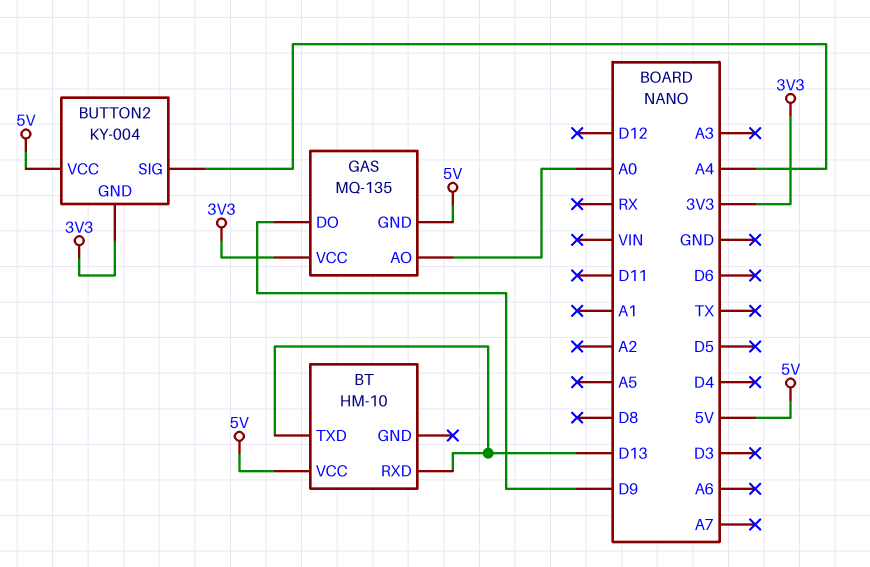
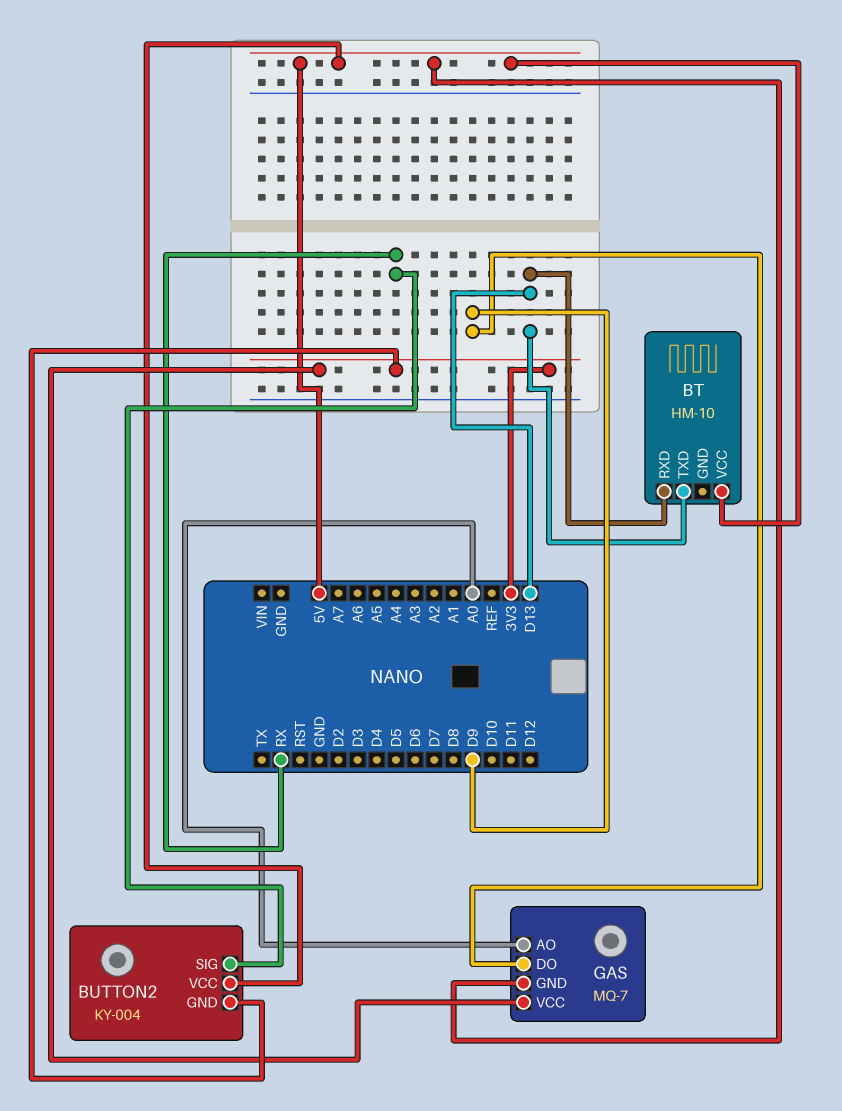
BUTTON2 pin SIG: A4 -> RX
GAS: MQ-135 -> MQ-7

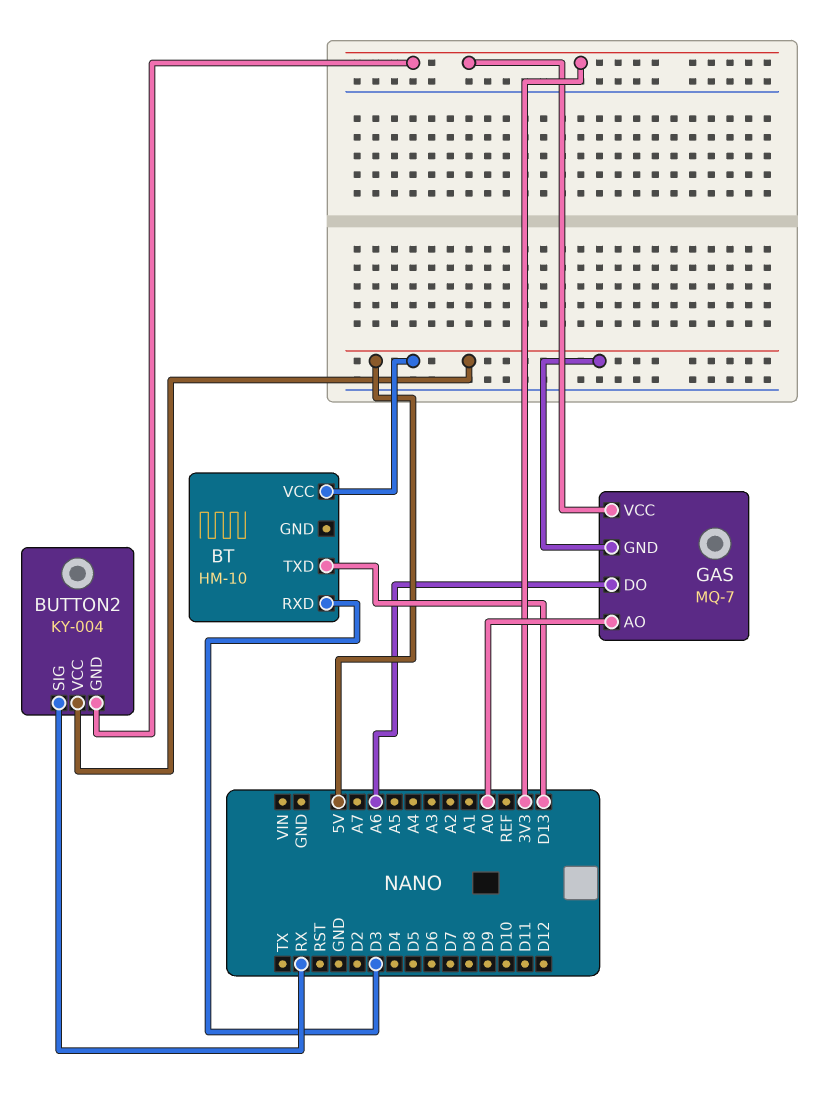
BT pin RXD: D13 -> D3
GAS pin DO: D9 -> A6

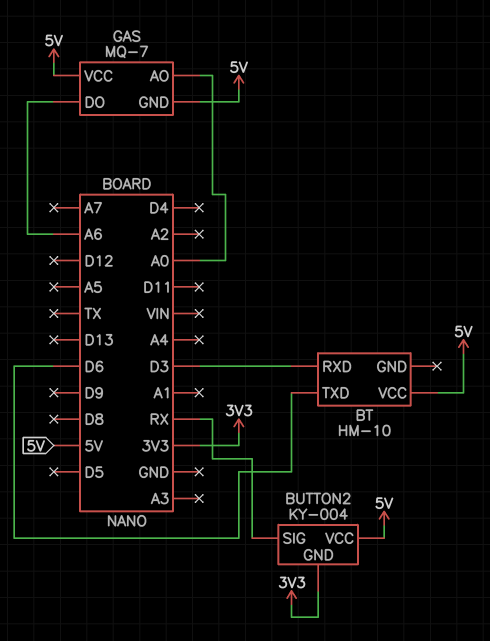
BT pin TXD: D13 -> D6
GAS pin VCC: 3V3 -> 5V

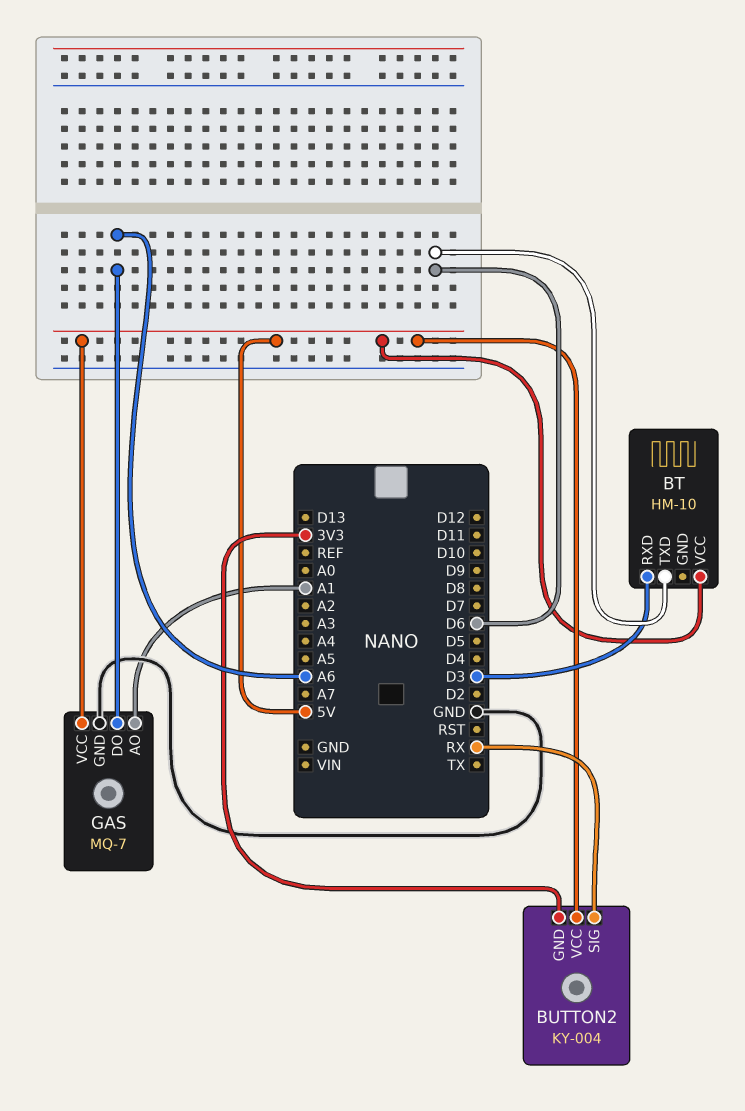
GAS pin AO: A0 -> A1
GAS pin GND: 5V -> GND

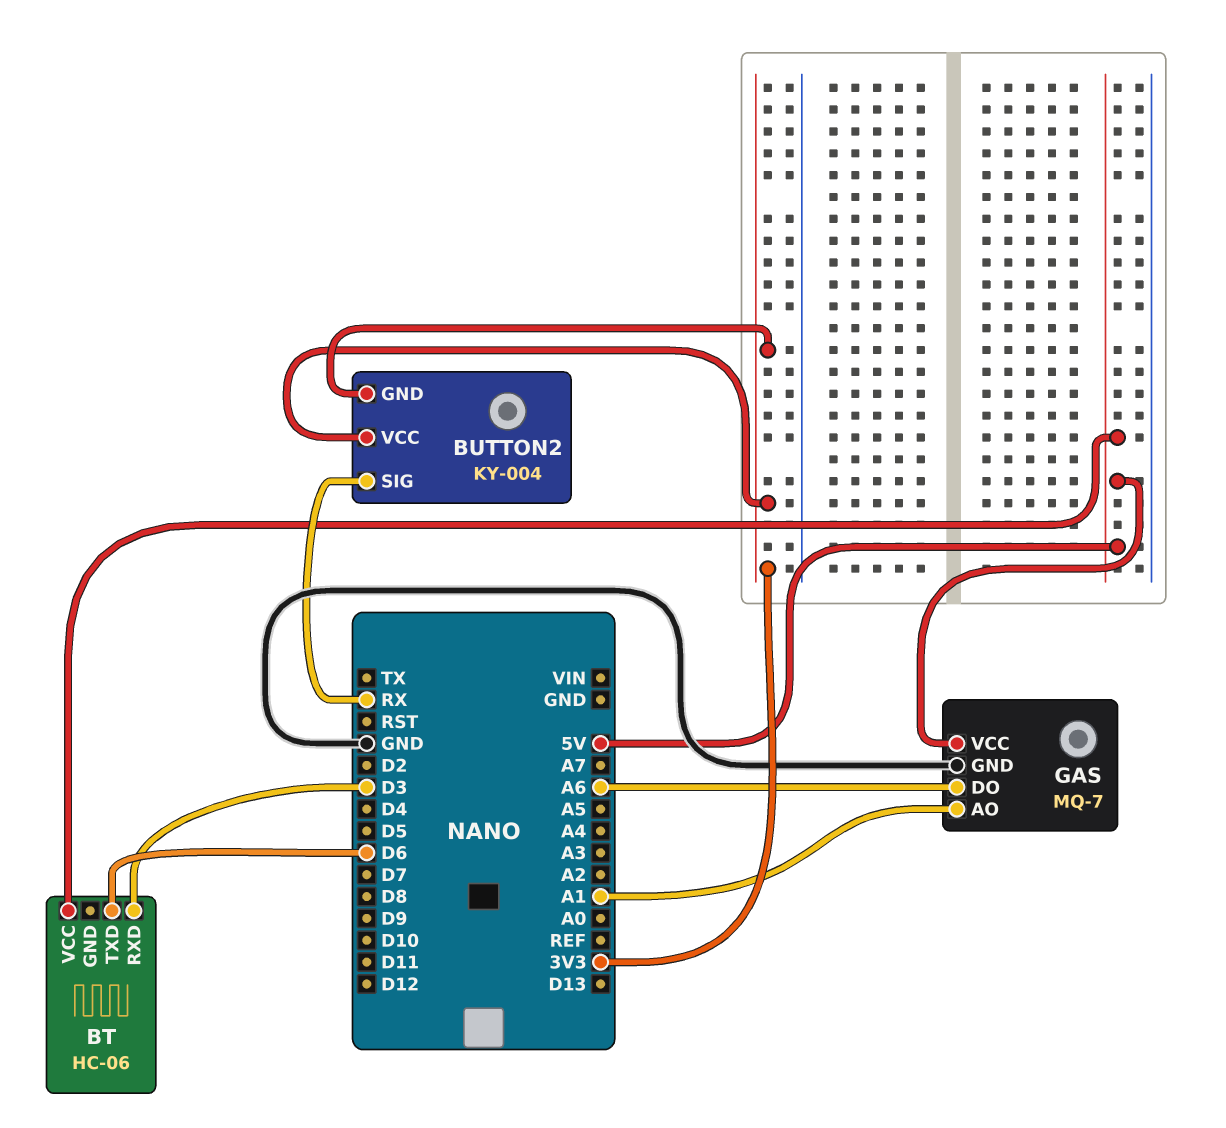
BT: HM-10 -> HC-06
BUTTON2 pin VCC: 5V -> 3V3

